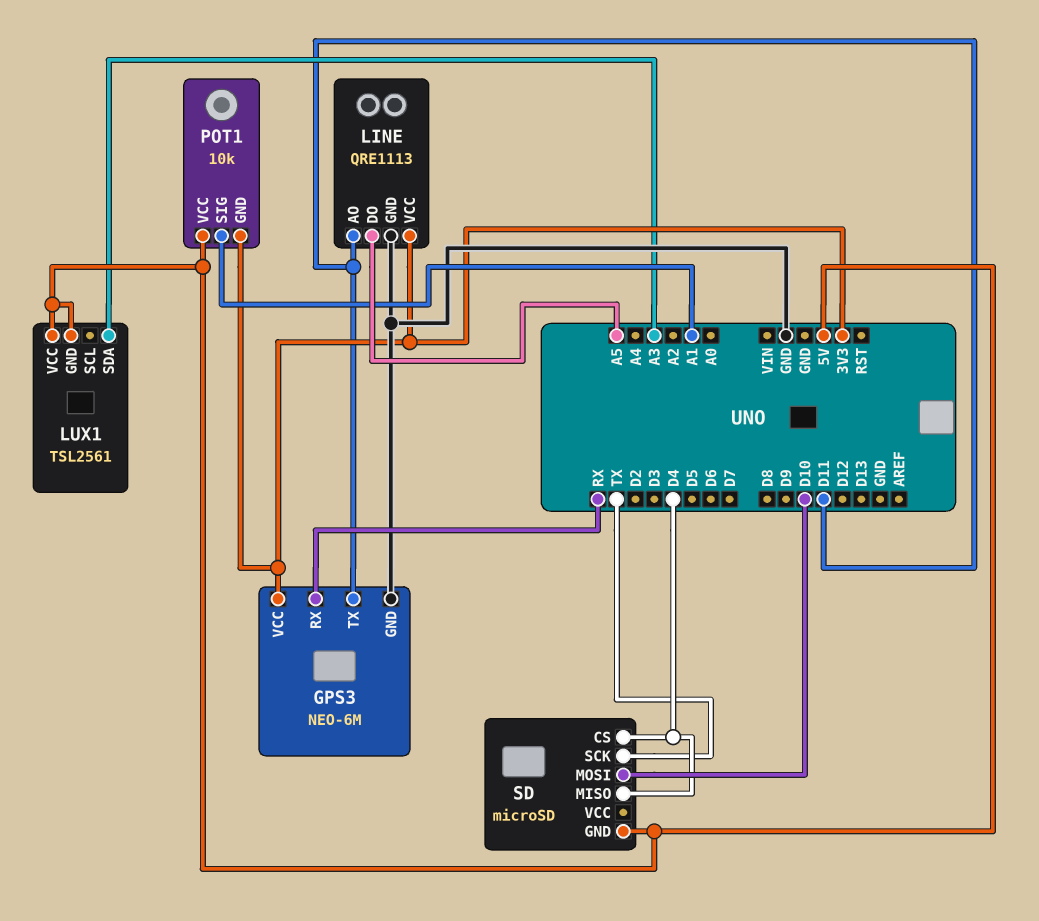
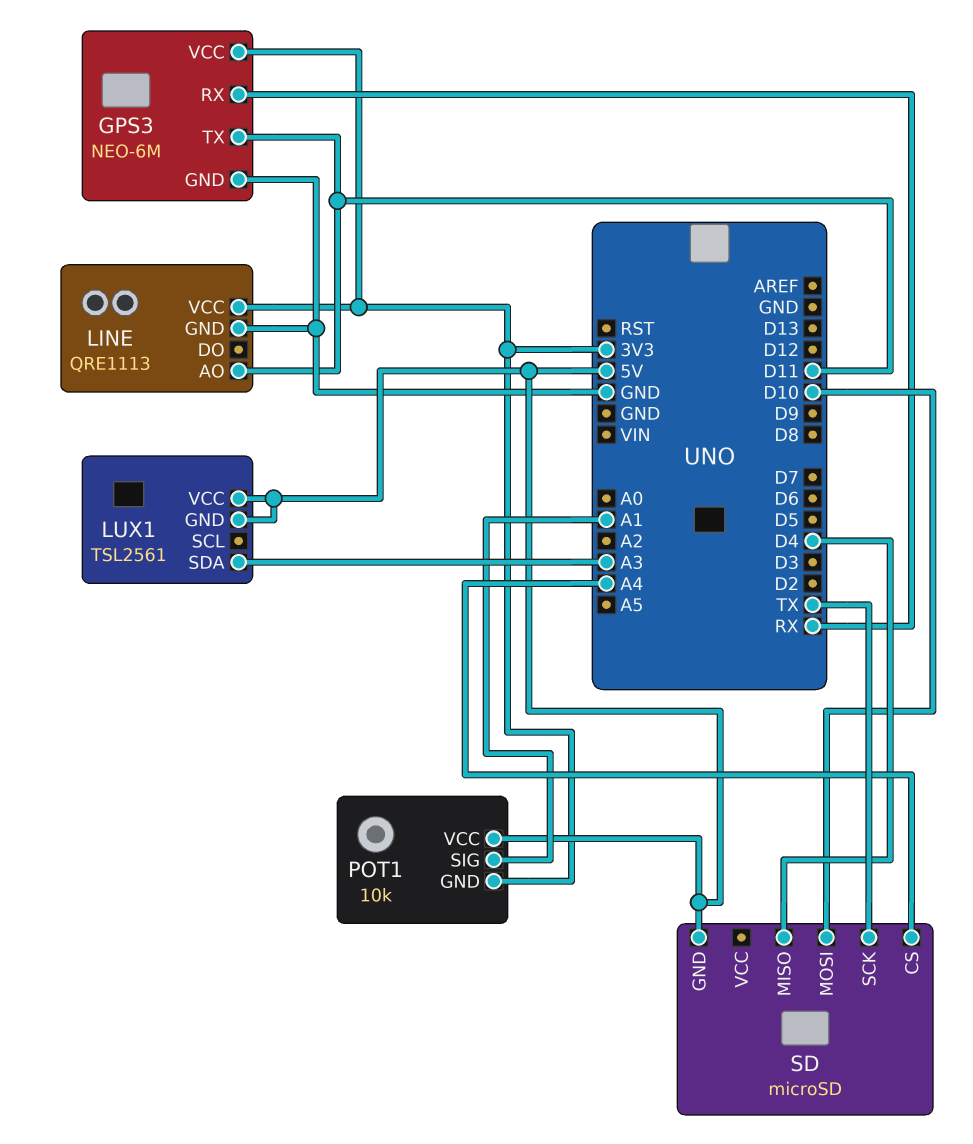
LINE pin DO: A5 -> none
SD pin CS: D4 -> A4

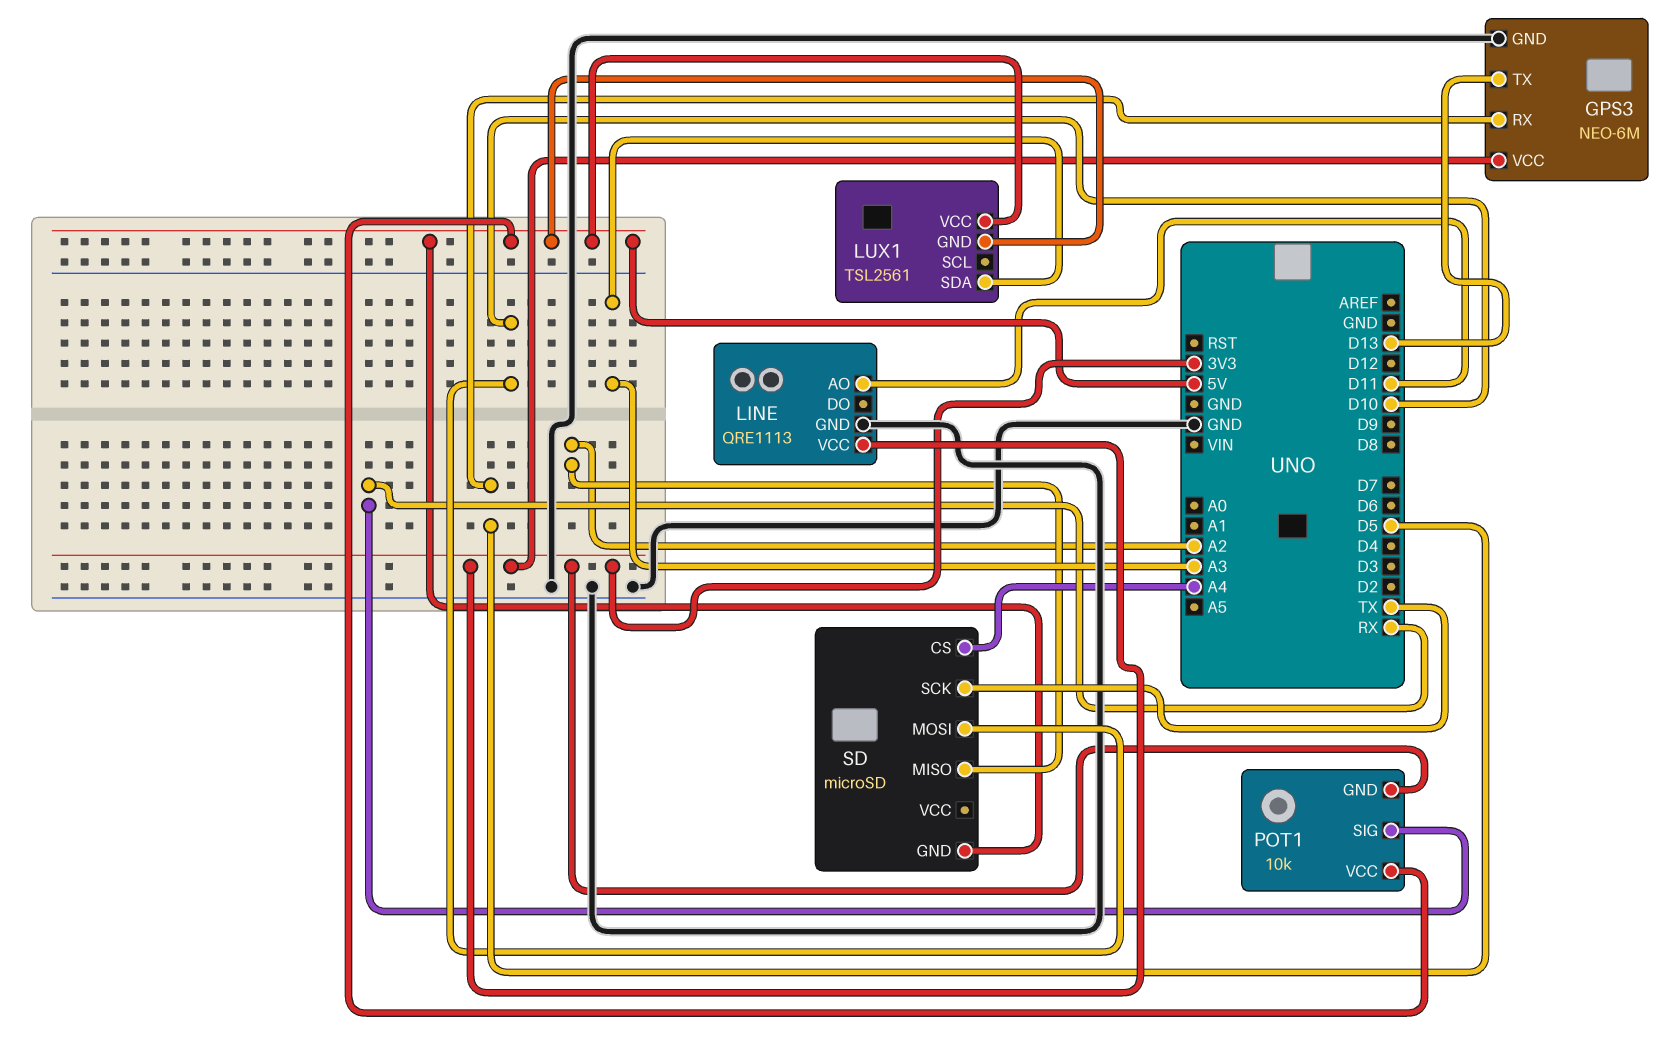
GPS3 pin RX: RX -> D5
GPS3 pin TX: D11 -> D13
POT1 pin SIG: A1 -> RX
SD pin MISO: D4 -> A2

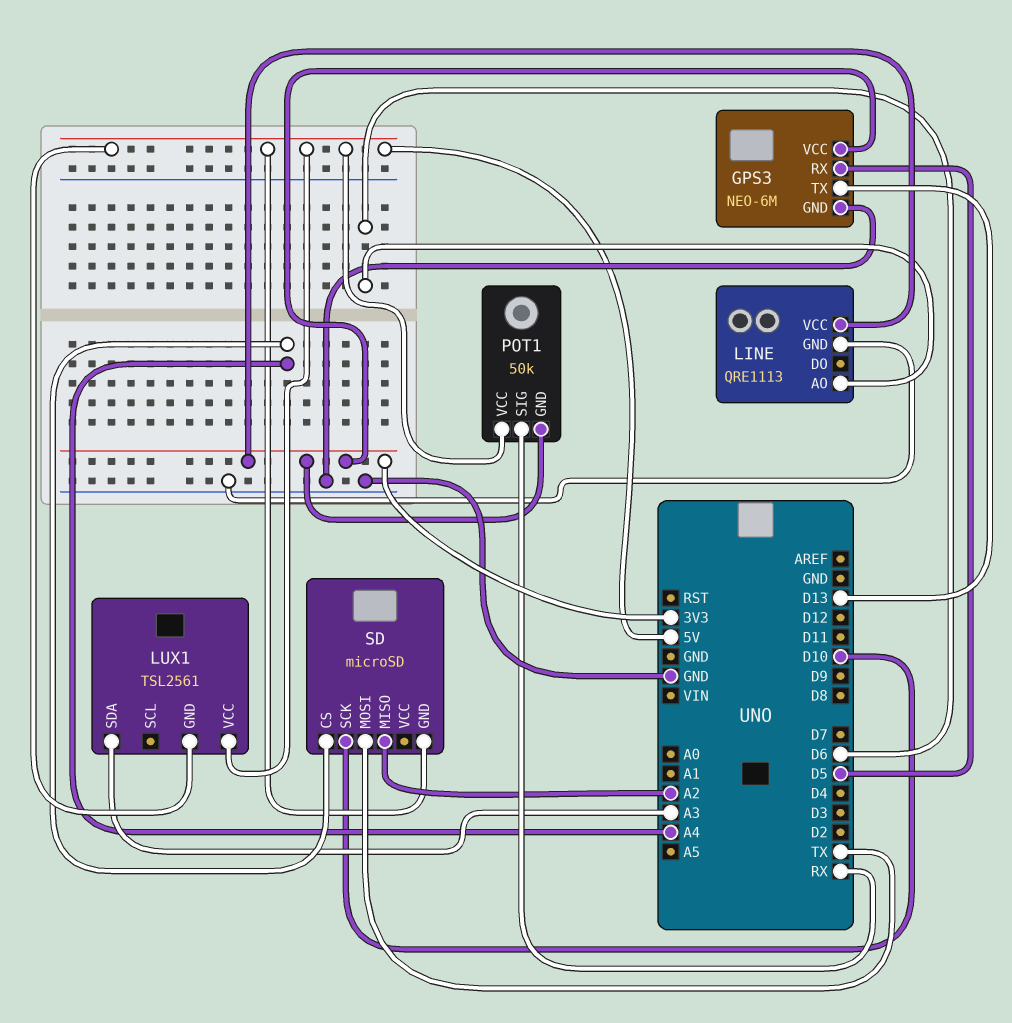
LINE pin AO: D11 -> D6
POT1: 10k -> 50k
SD pin MOSI: D10 -> TX
SD pin SCK: TX -> D10

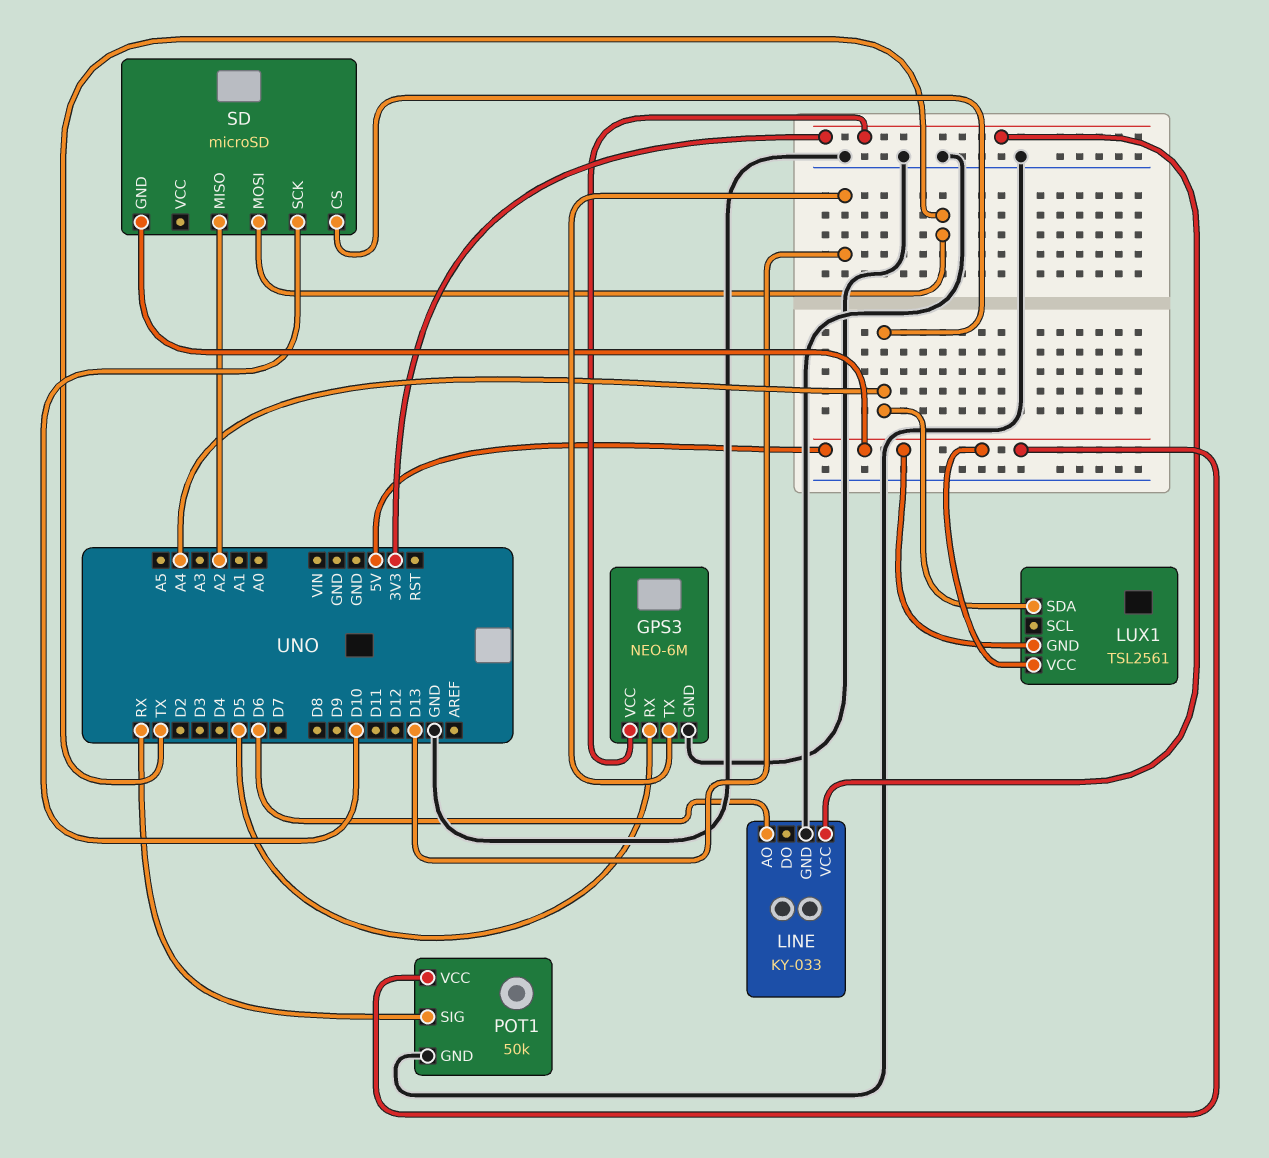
LINE: QRE1113 -> KY-033
LUX1 pin SDA: A3 -> A4
POT1 pin GND: 3V3 -> GND

